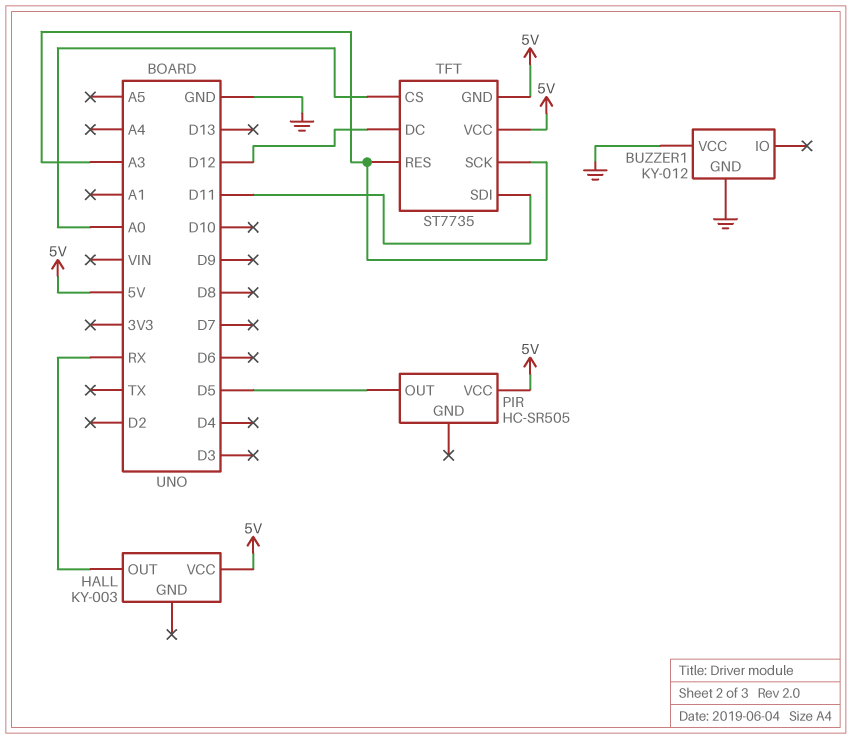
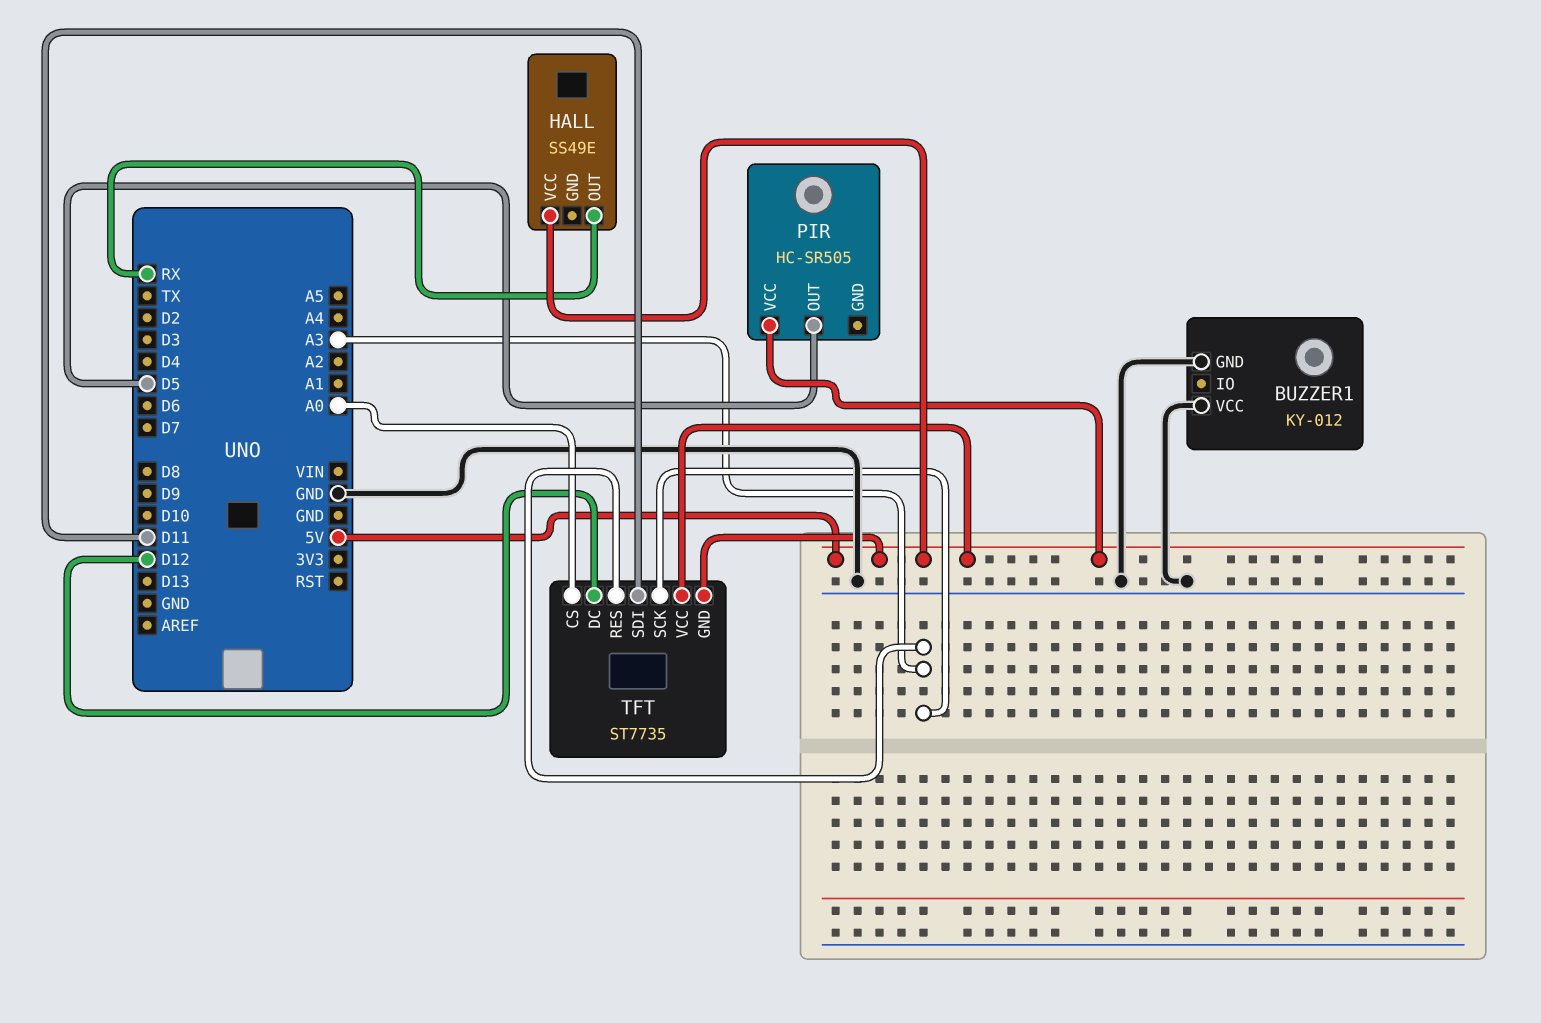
HALL: KY-003 -> SS49E

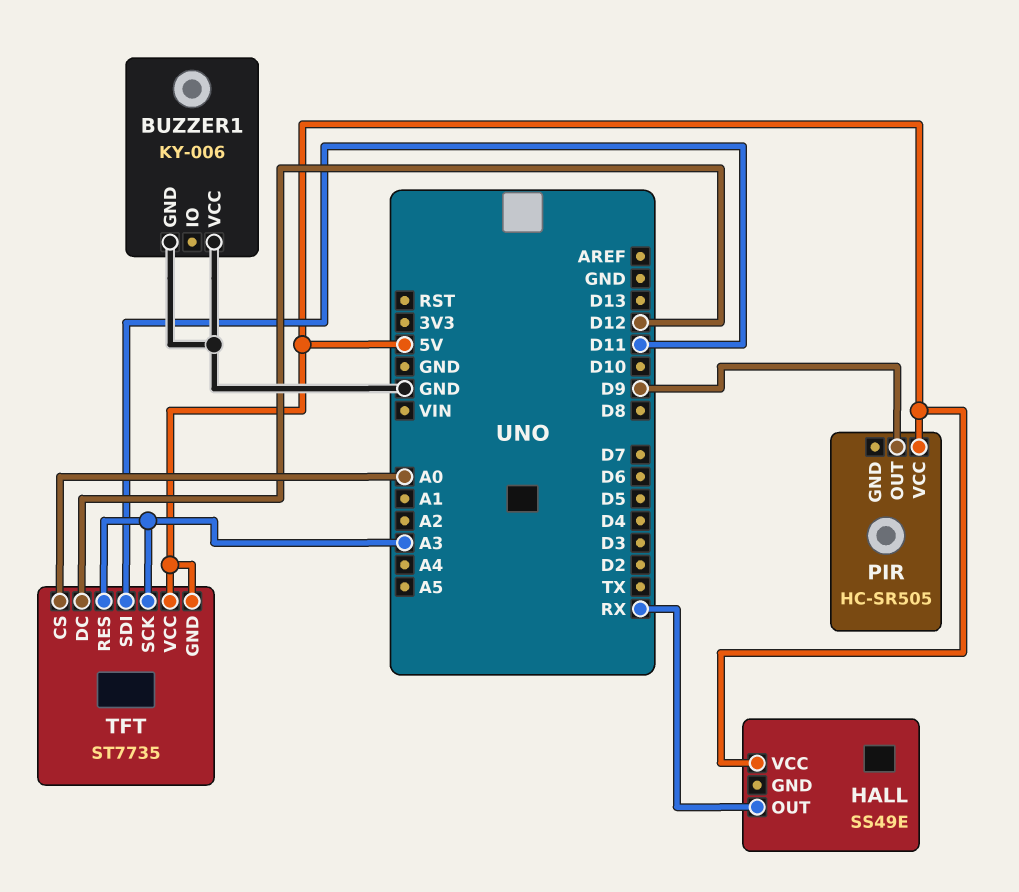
BUZZER1: KY-012 -> KY-006
PIR pin OUT: D5 -> D9

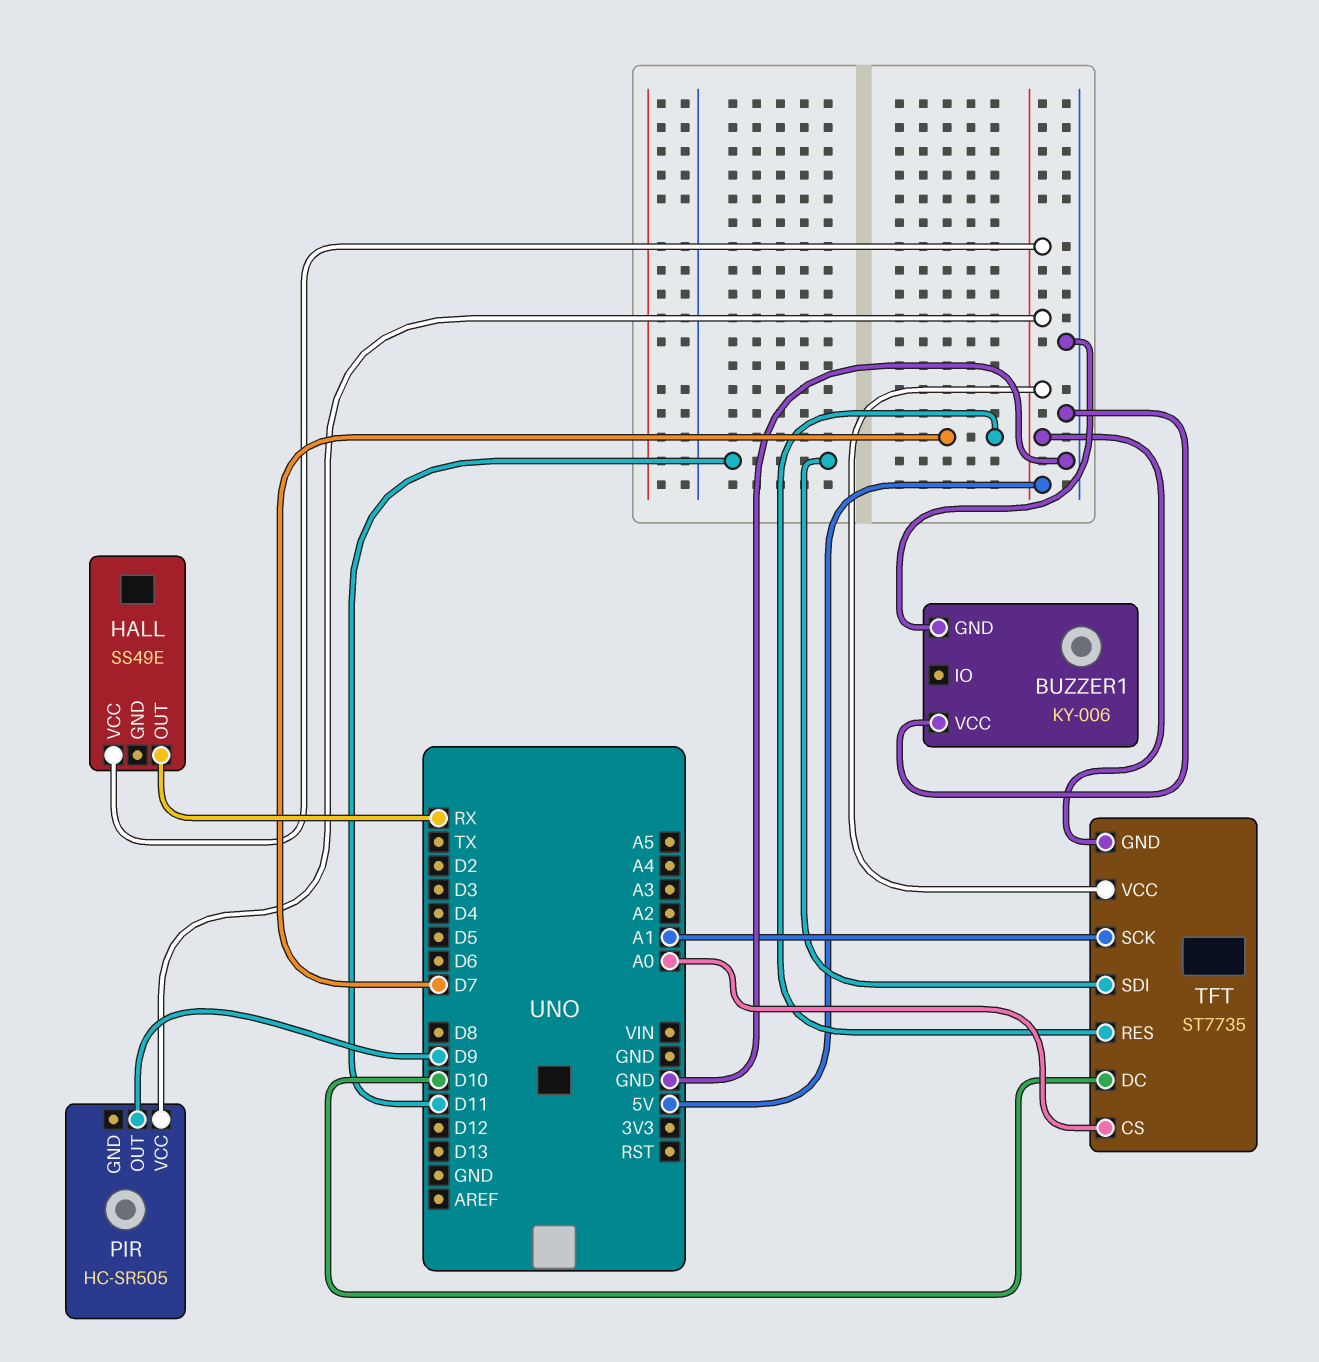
TFT pin DC: D12 -> D10
TFT pin RES: A3 -> D7
TFT pin SCK: A3 -> A1

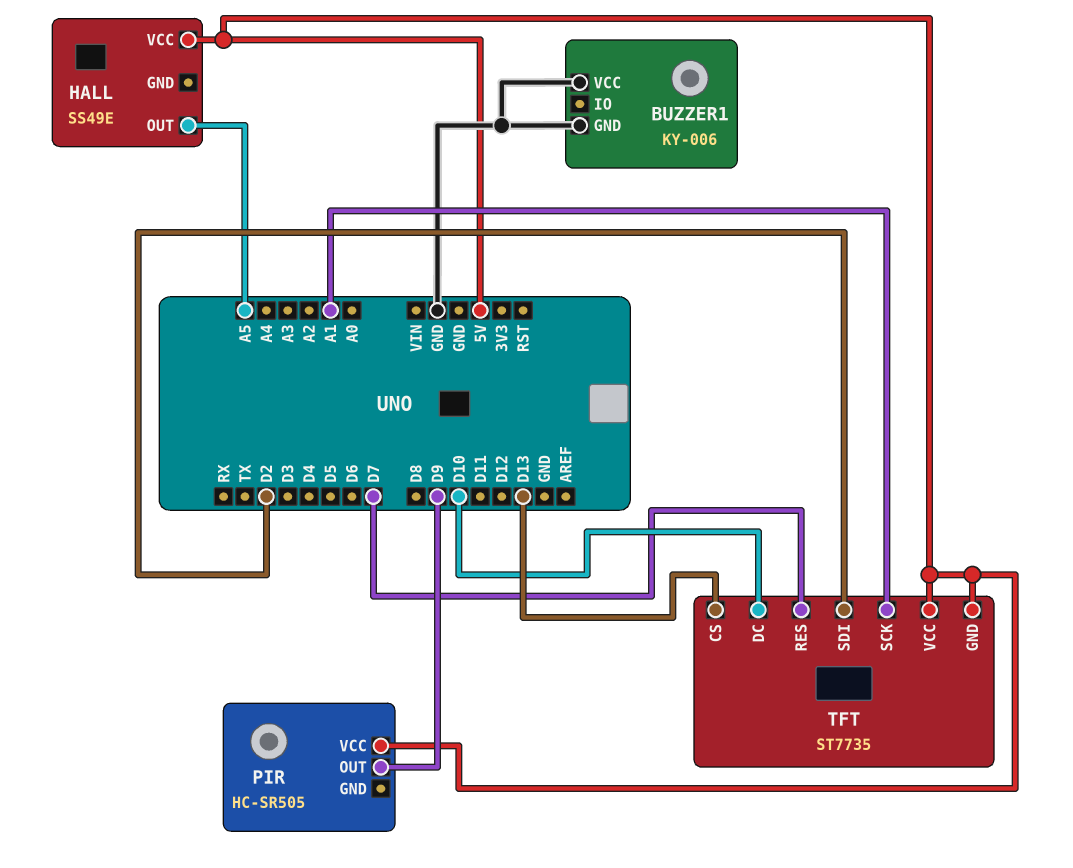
HALL pin OUT: RX -> A5
TFT pin CS: A0 -> D13
TFT pin SDI: D11 -> D2

